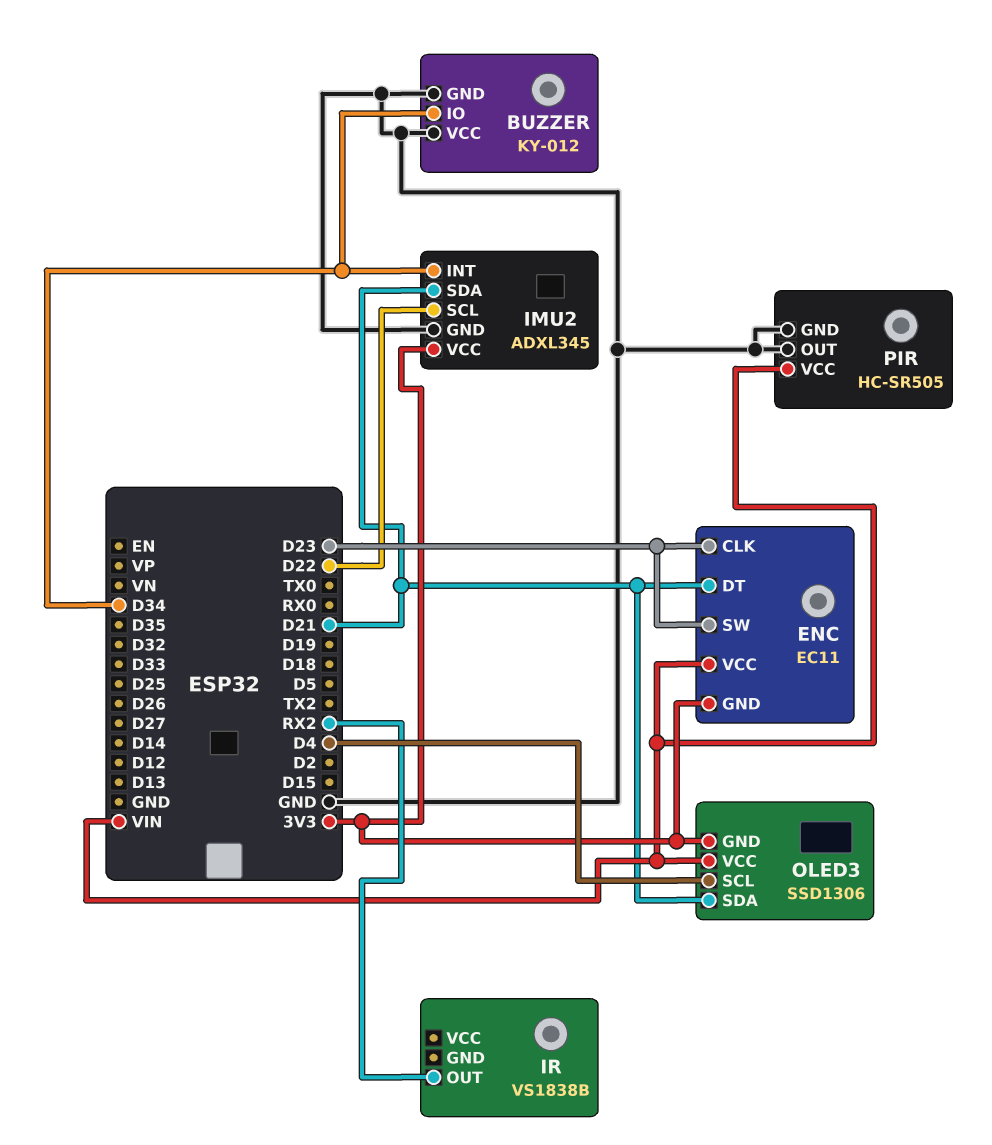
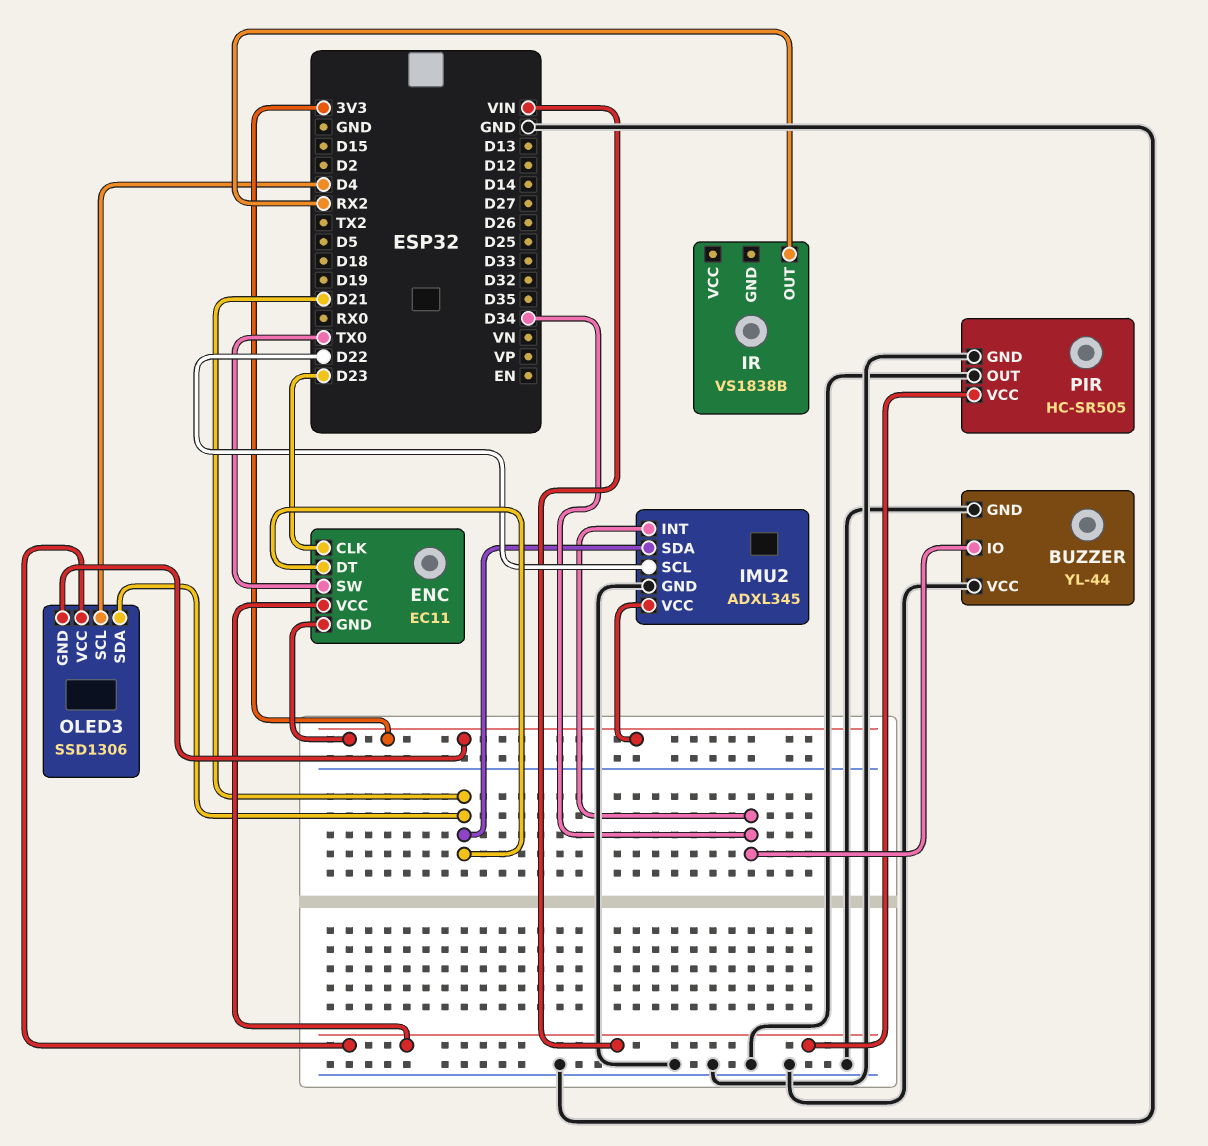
BUZZER: KY-012 -> YL-44
ENC pin SW: D23 -> TX0

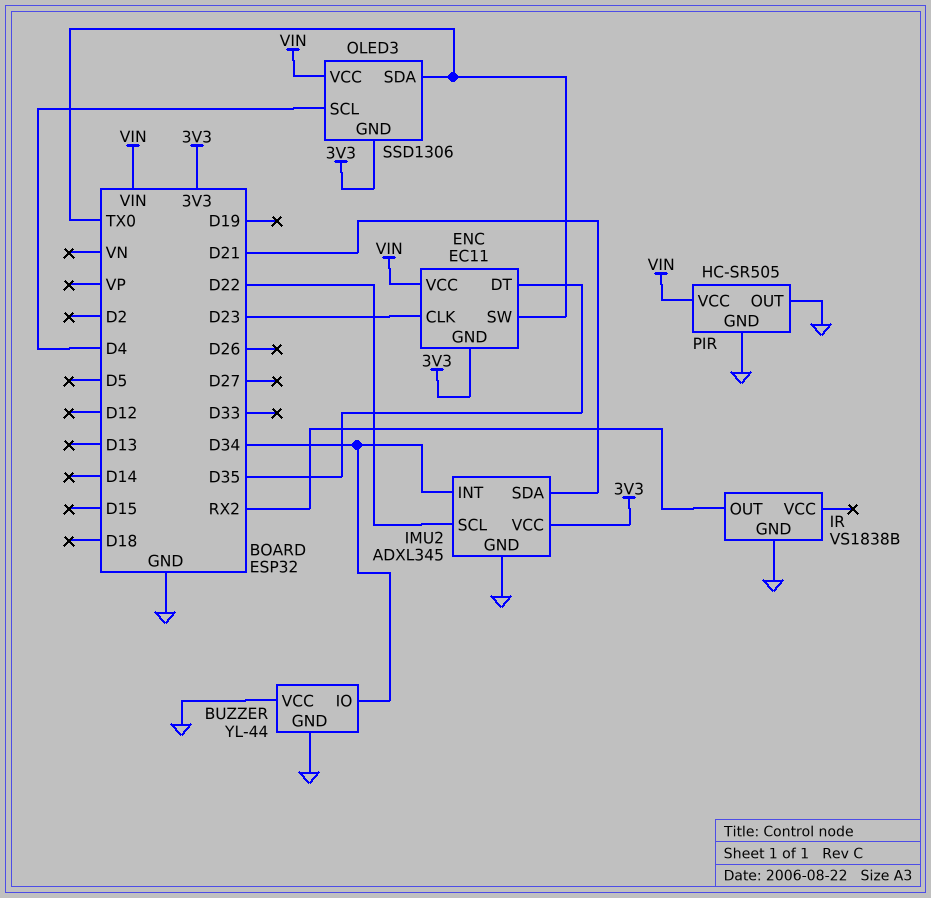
ENC pin DT: D21 -> D35
IR pin GND: none -> GND
OLED3 pin SDA: D21 -> TX0

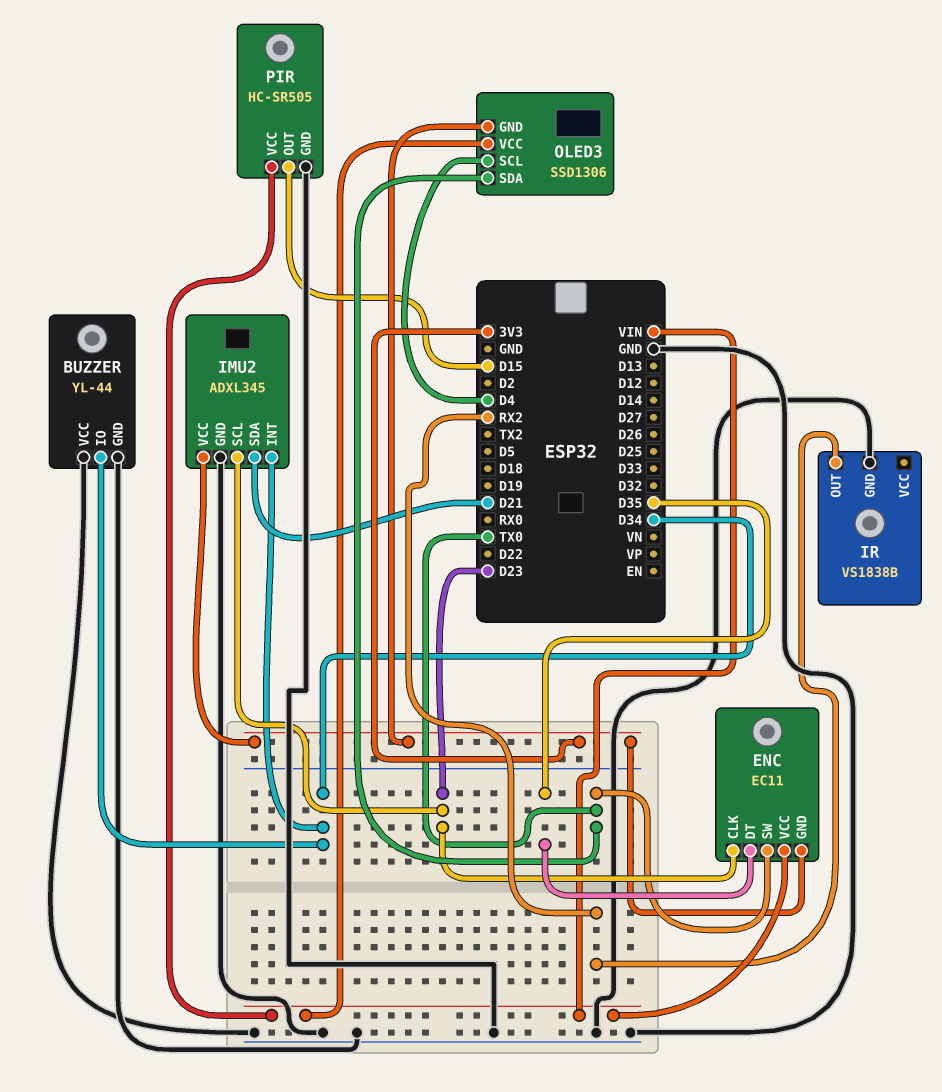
IMU2 pin SCL: D22 -> D23
PIR pin OUT: GND -> D15

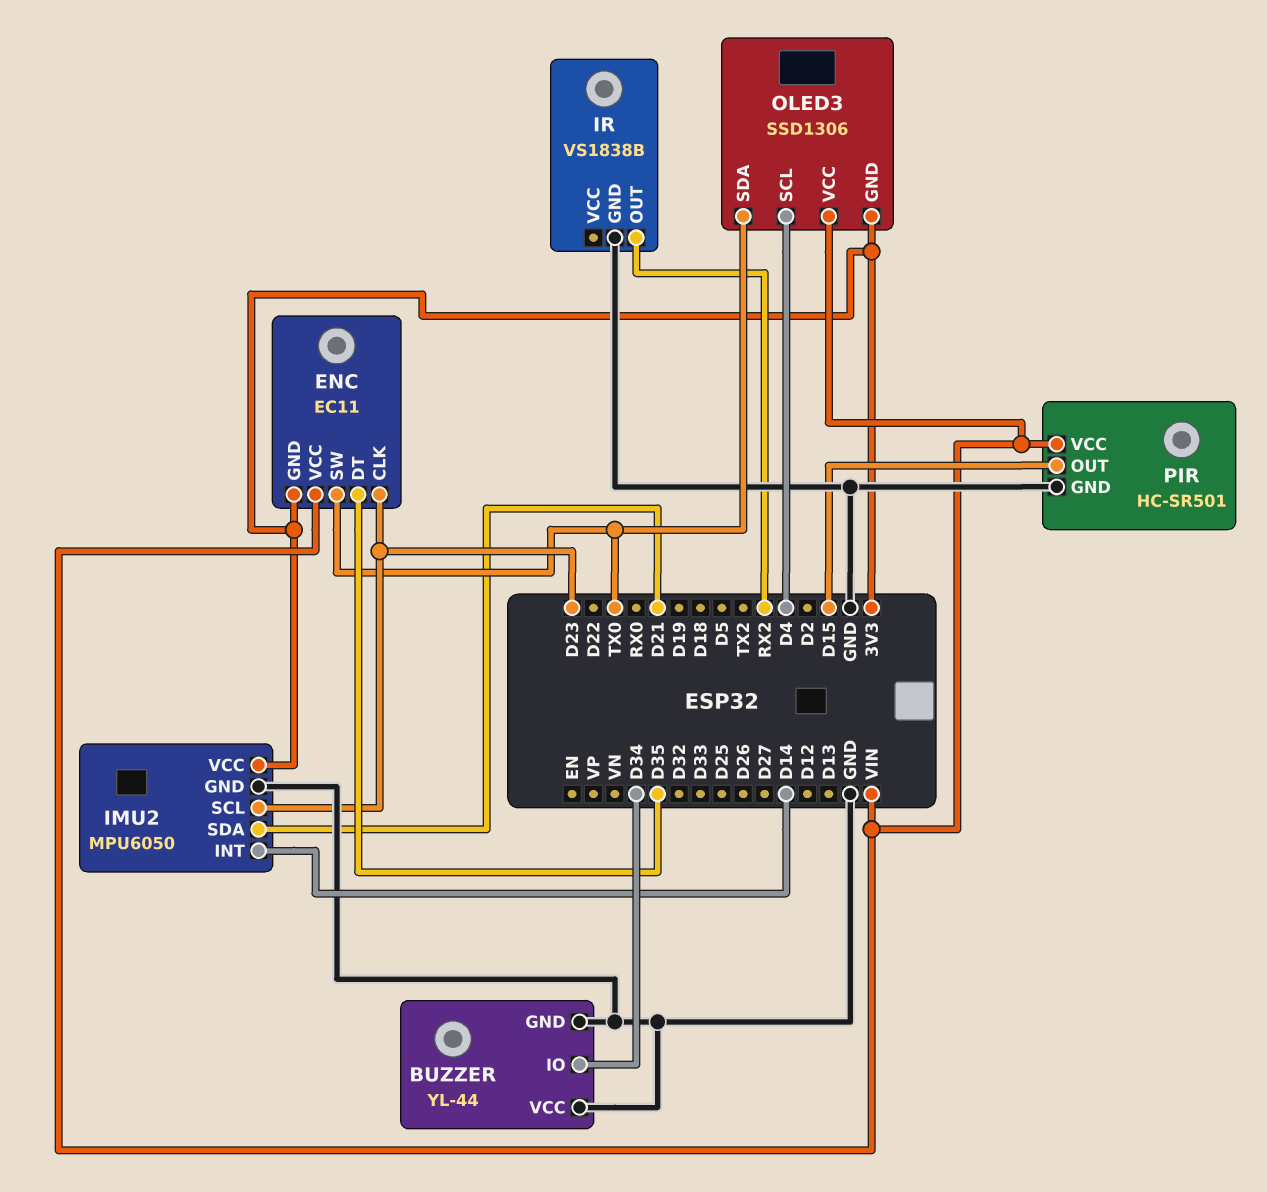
IMU2: ADXL345 -> MPU6050
IMU2 pin INT: D34 -> D14
PIR: HC-SR505 -> HC-SR501

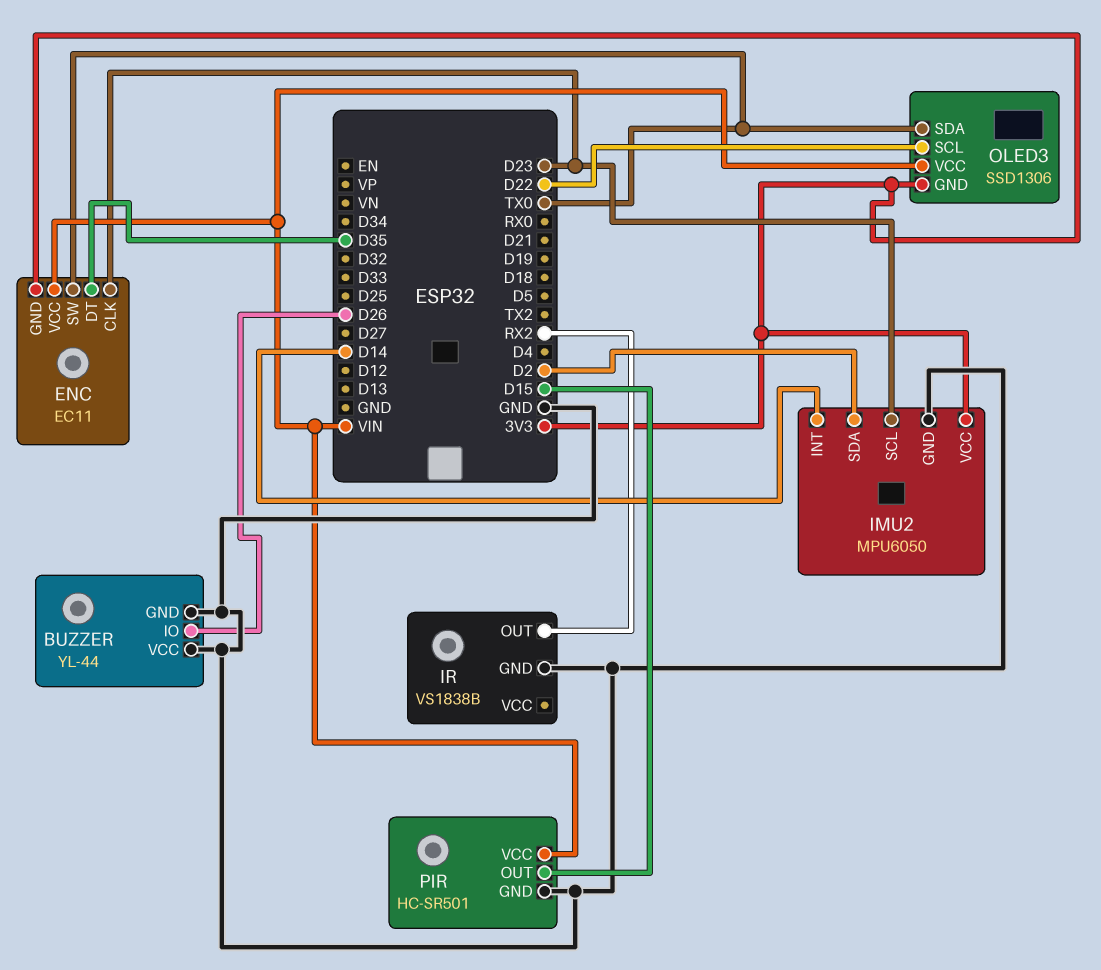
BUZZER pin IO: D34 -> D26
IMU2 pin SDA: D21 -> D2
OLED3 pin SCL: D4 -> D22

